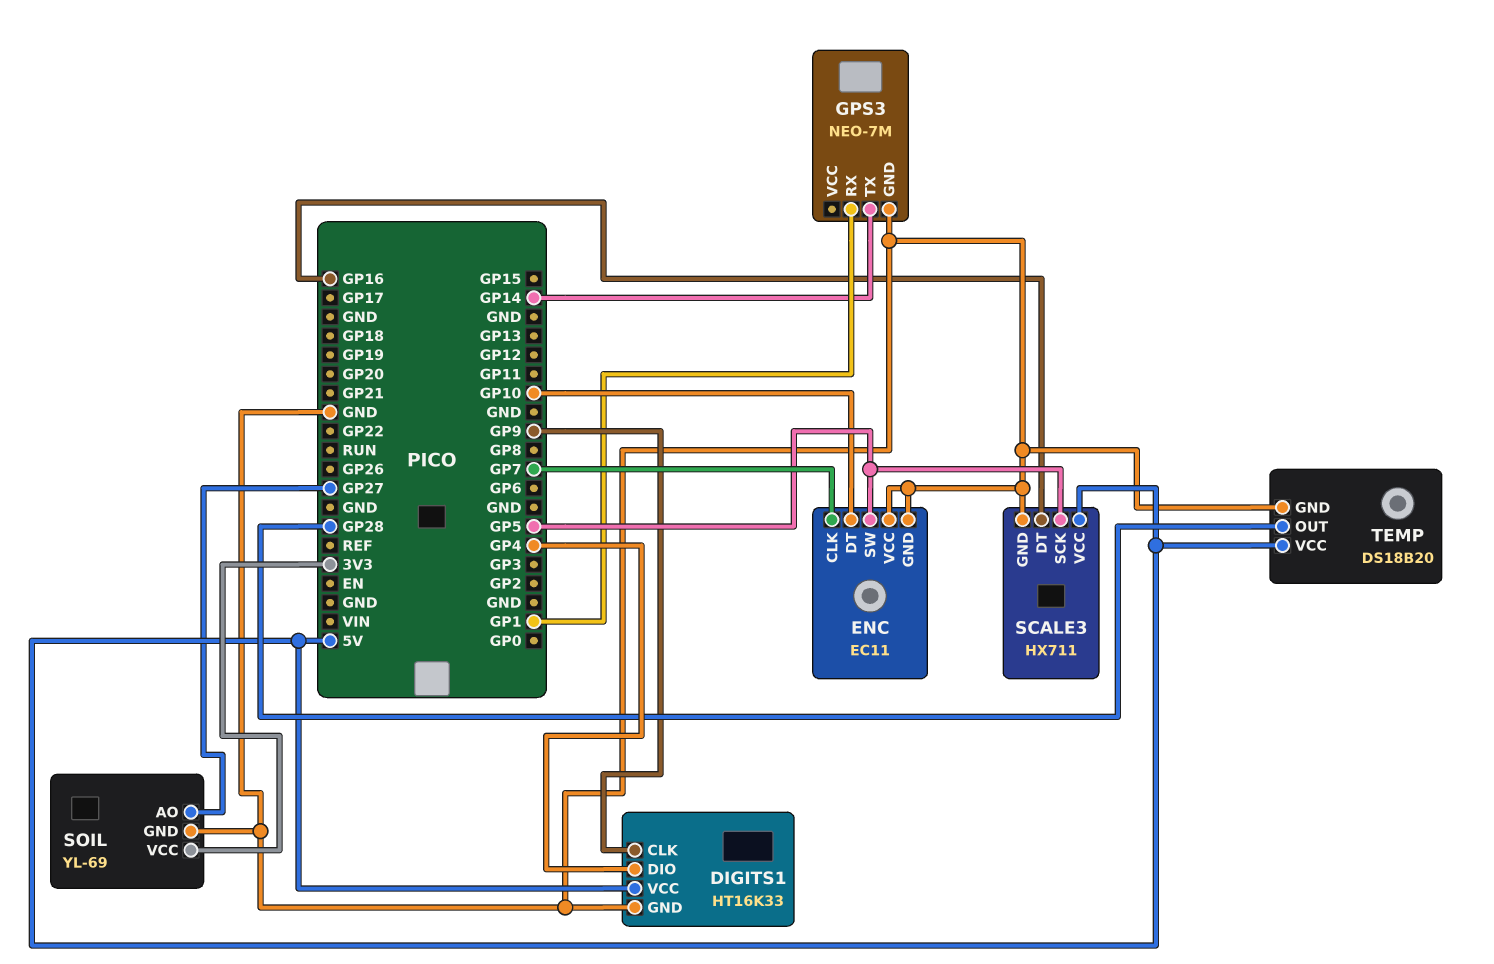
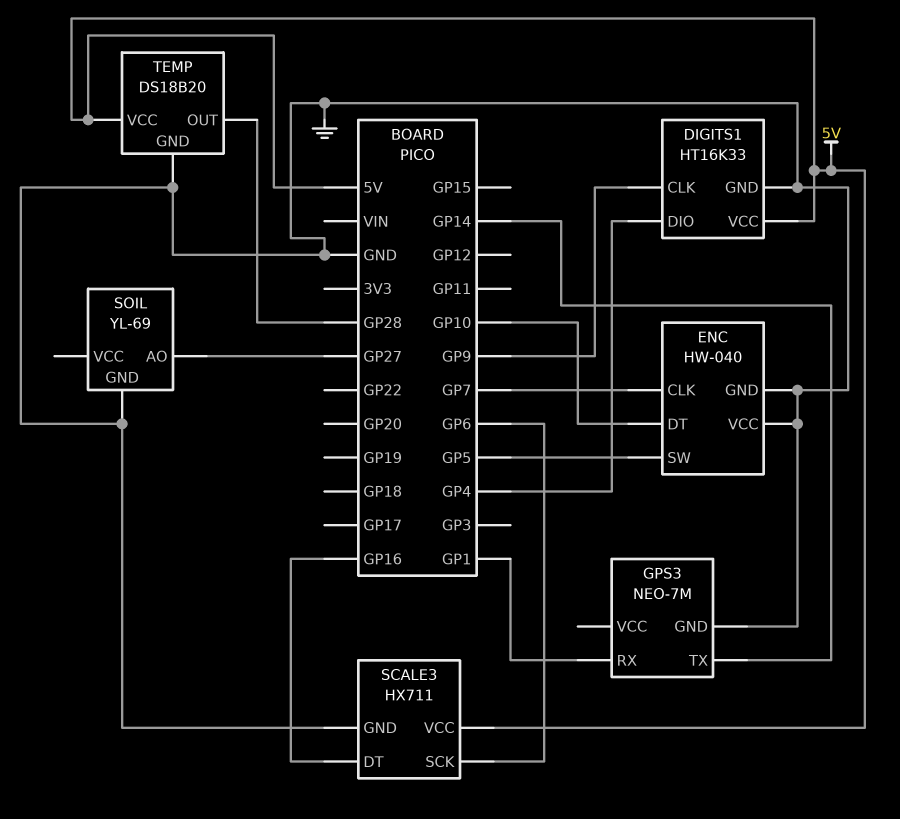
ENC: EC11 -> HW-040
SCALE3 pin SCK: GP5 -> GP6
SOIL pin VCC: 3V3 -> none

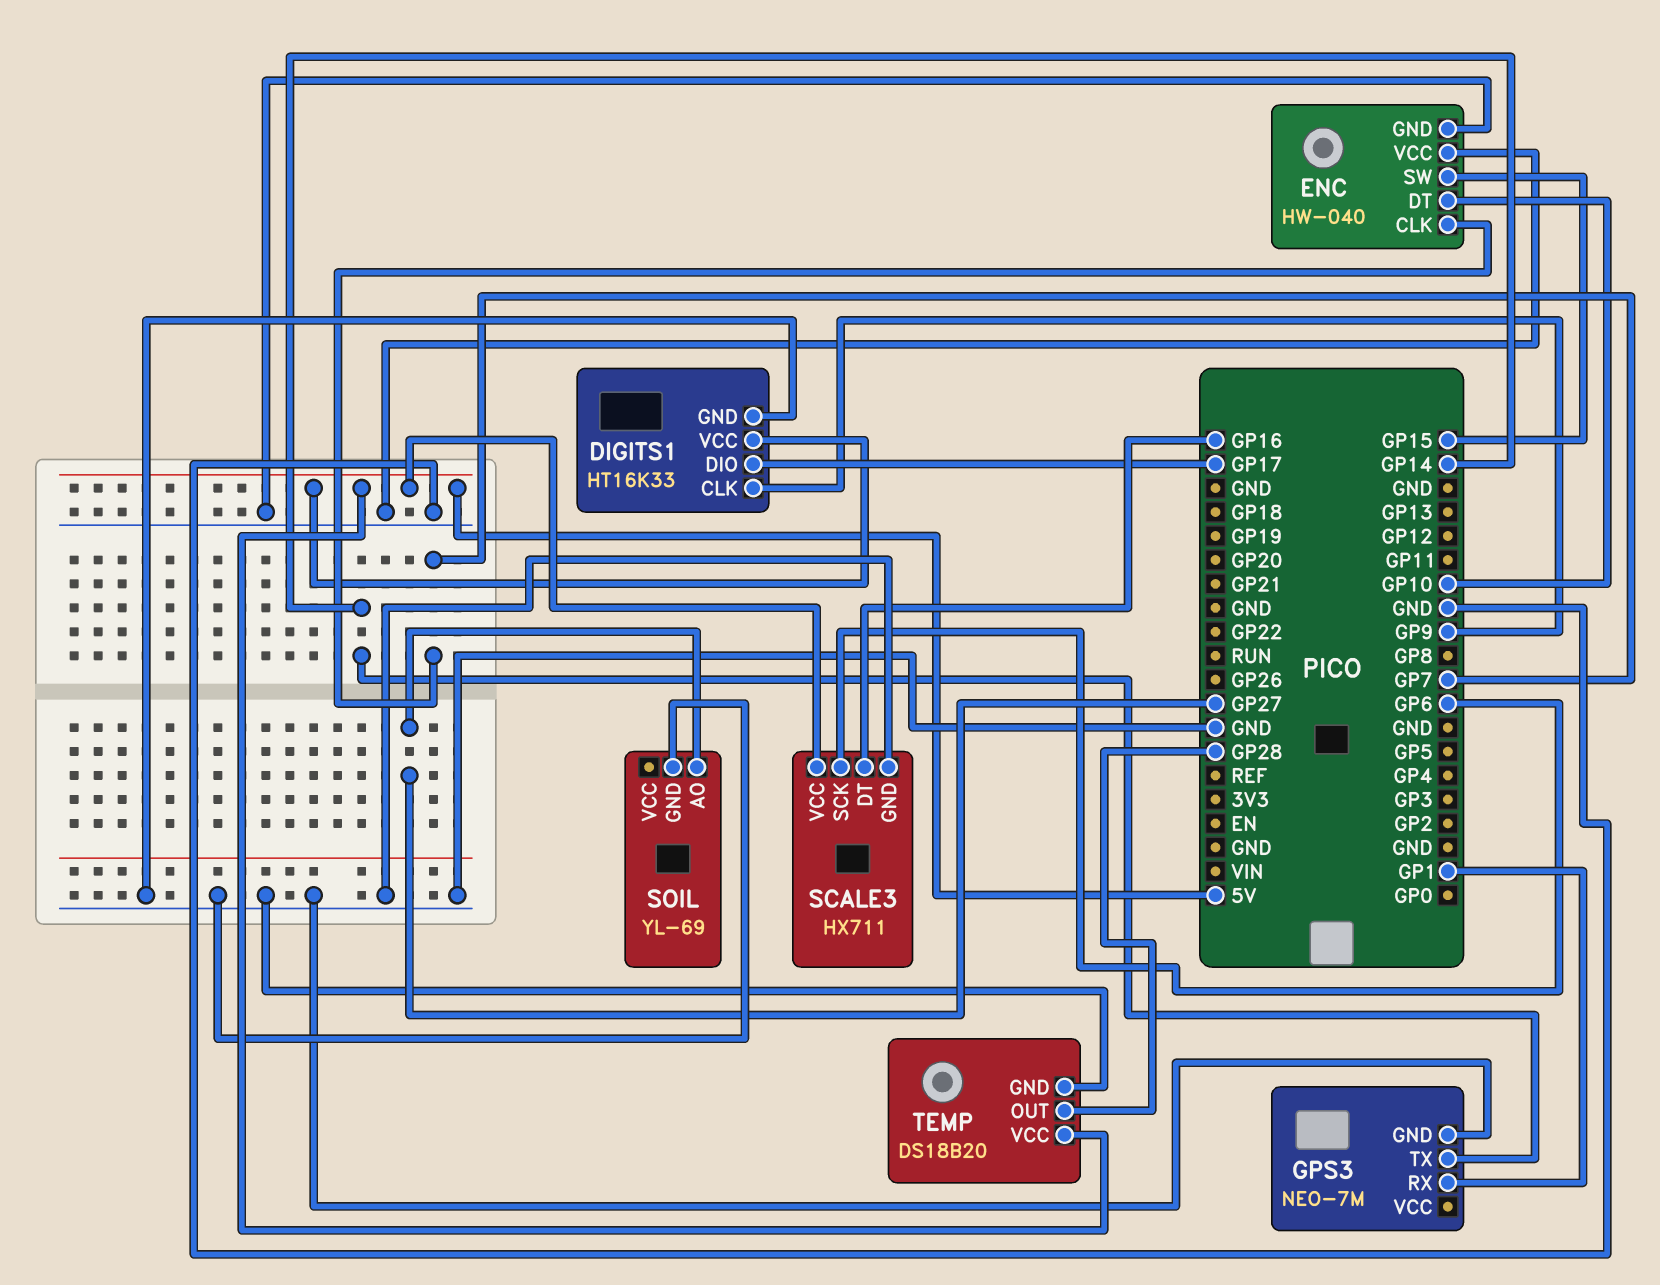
DIGITS1 pin DIO: GP4 -> GP17
ENC pin SW: GP5 -> GP15

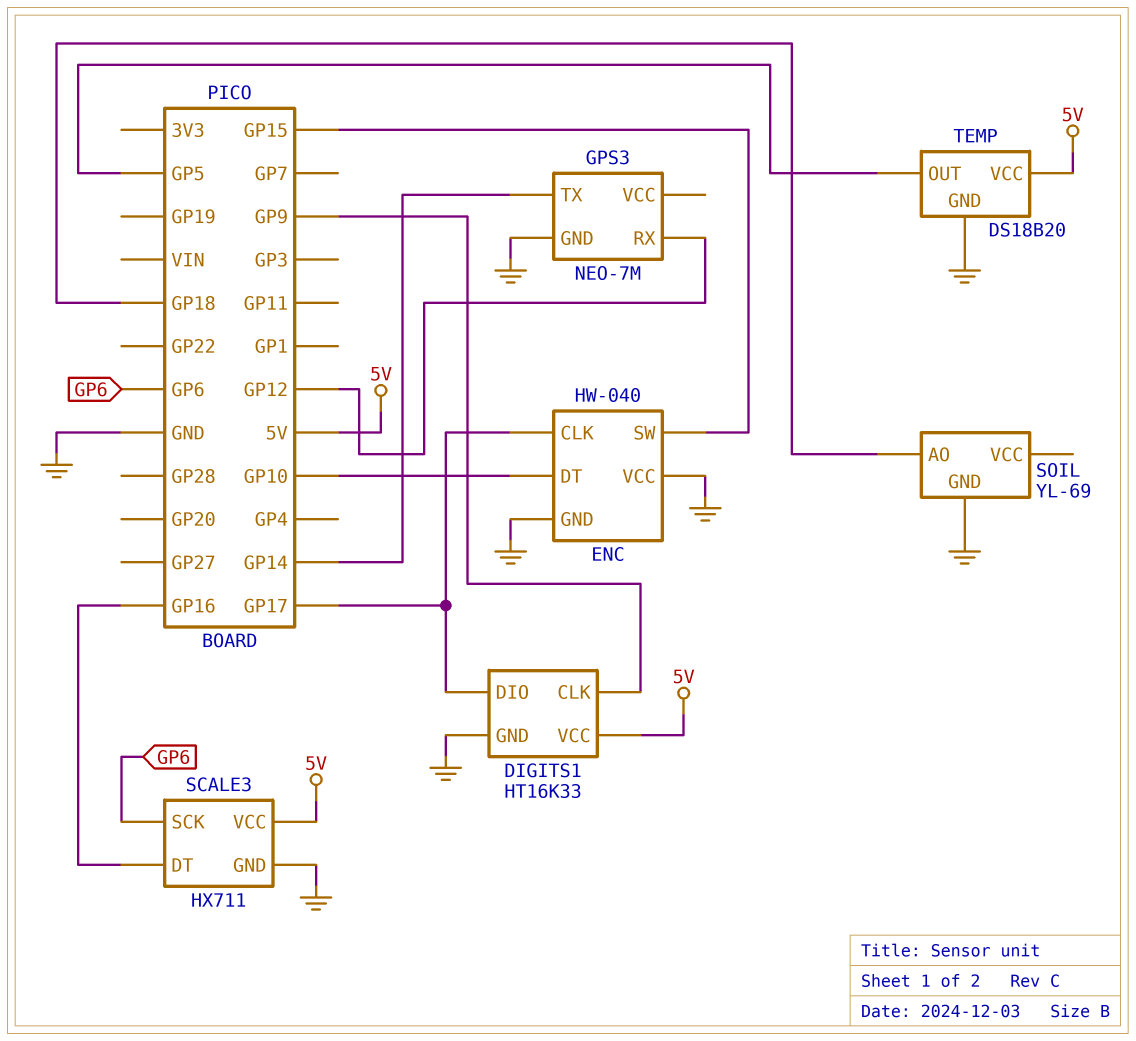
ENC pin CLK: GP7 -> GP17
GPS3 pin RX: GP1 -> GP12
SOIL pin AO: GP27 -> GP18
TEMP pin OUT: GP28 -> GP5

